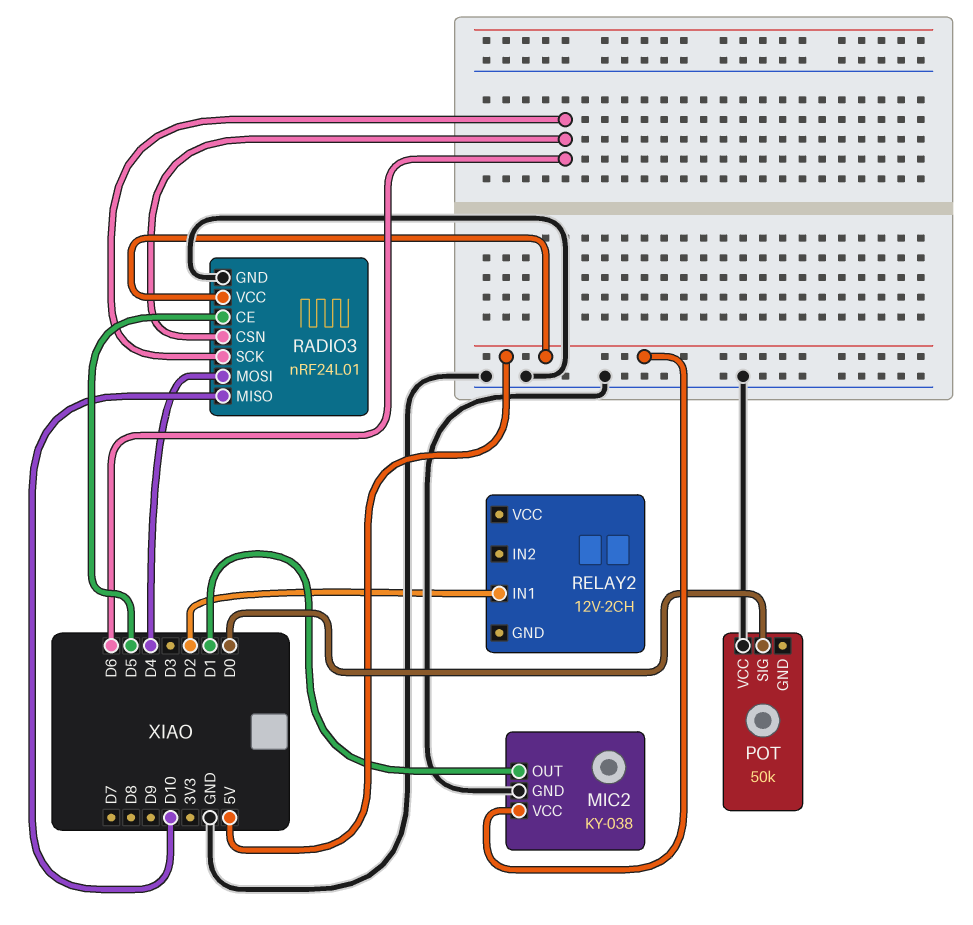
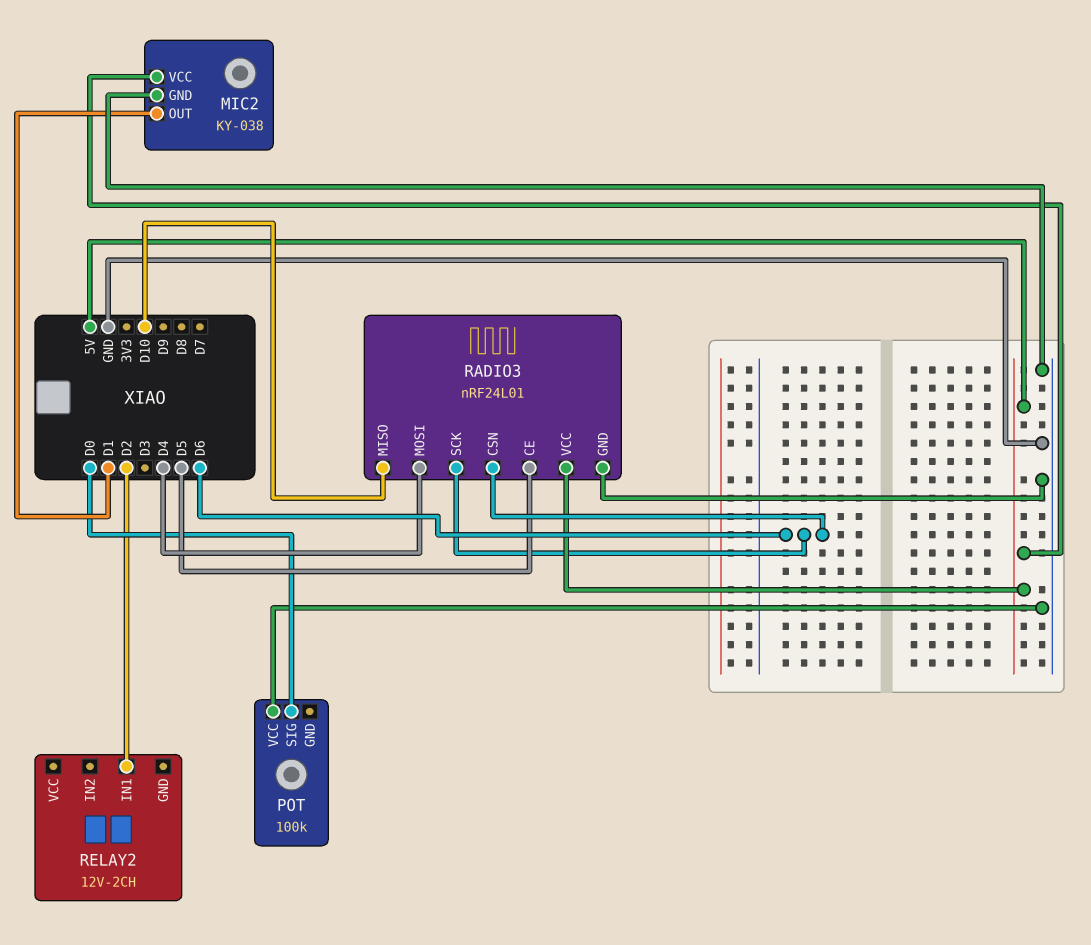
POT: 50k -> 100k

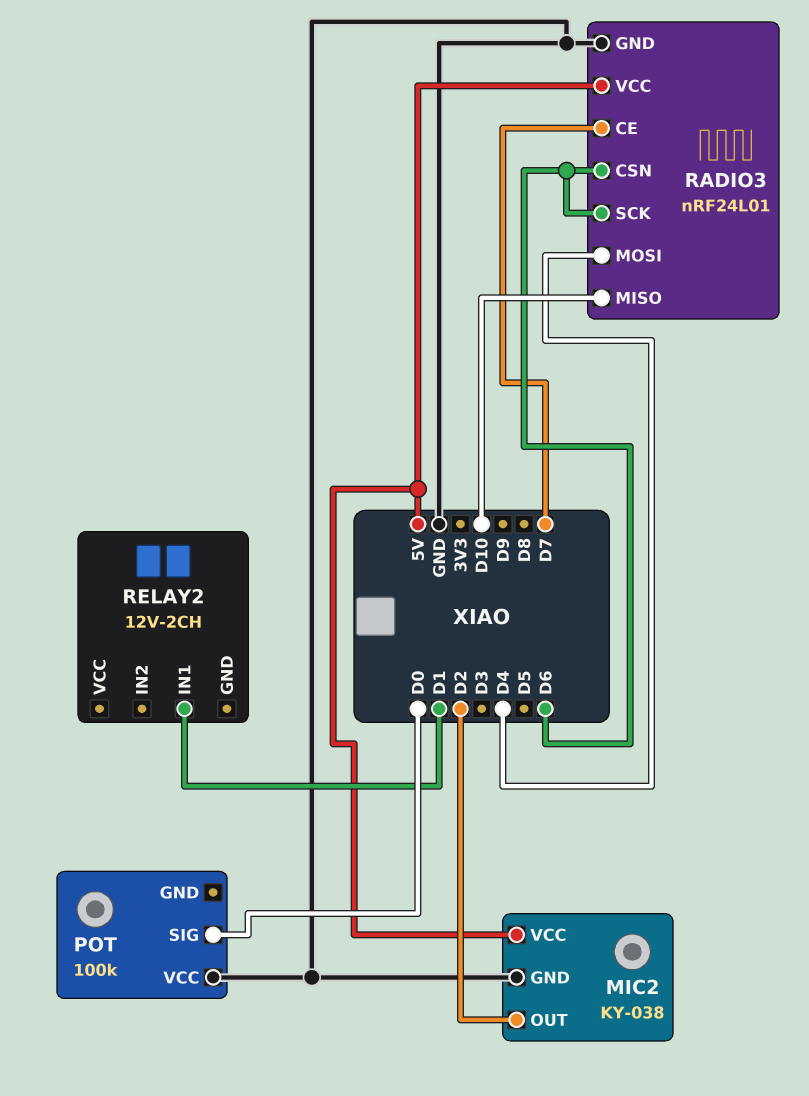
MIC2 pin OUT: D1 -> D2
RADIO3 pin CE: D5 -> D7
RELAY2 pin IN1: D2 -> D1

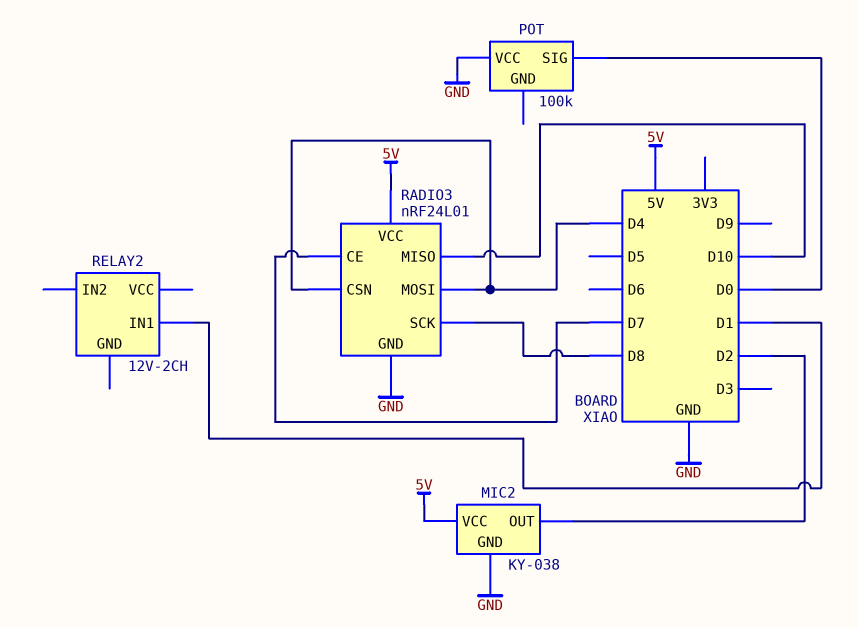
RADIO3 pin CSN: D6 -> D4
RADIO3 pin SCK: D6 -> D8

